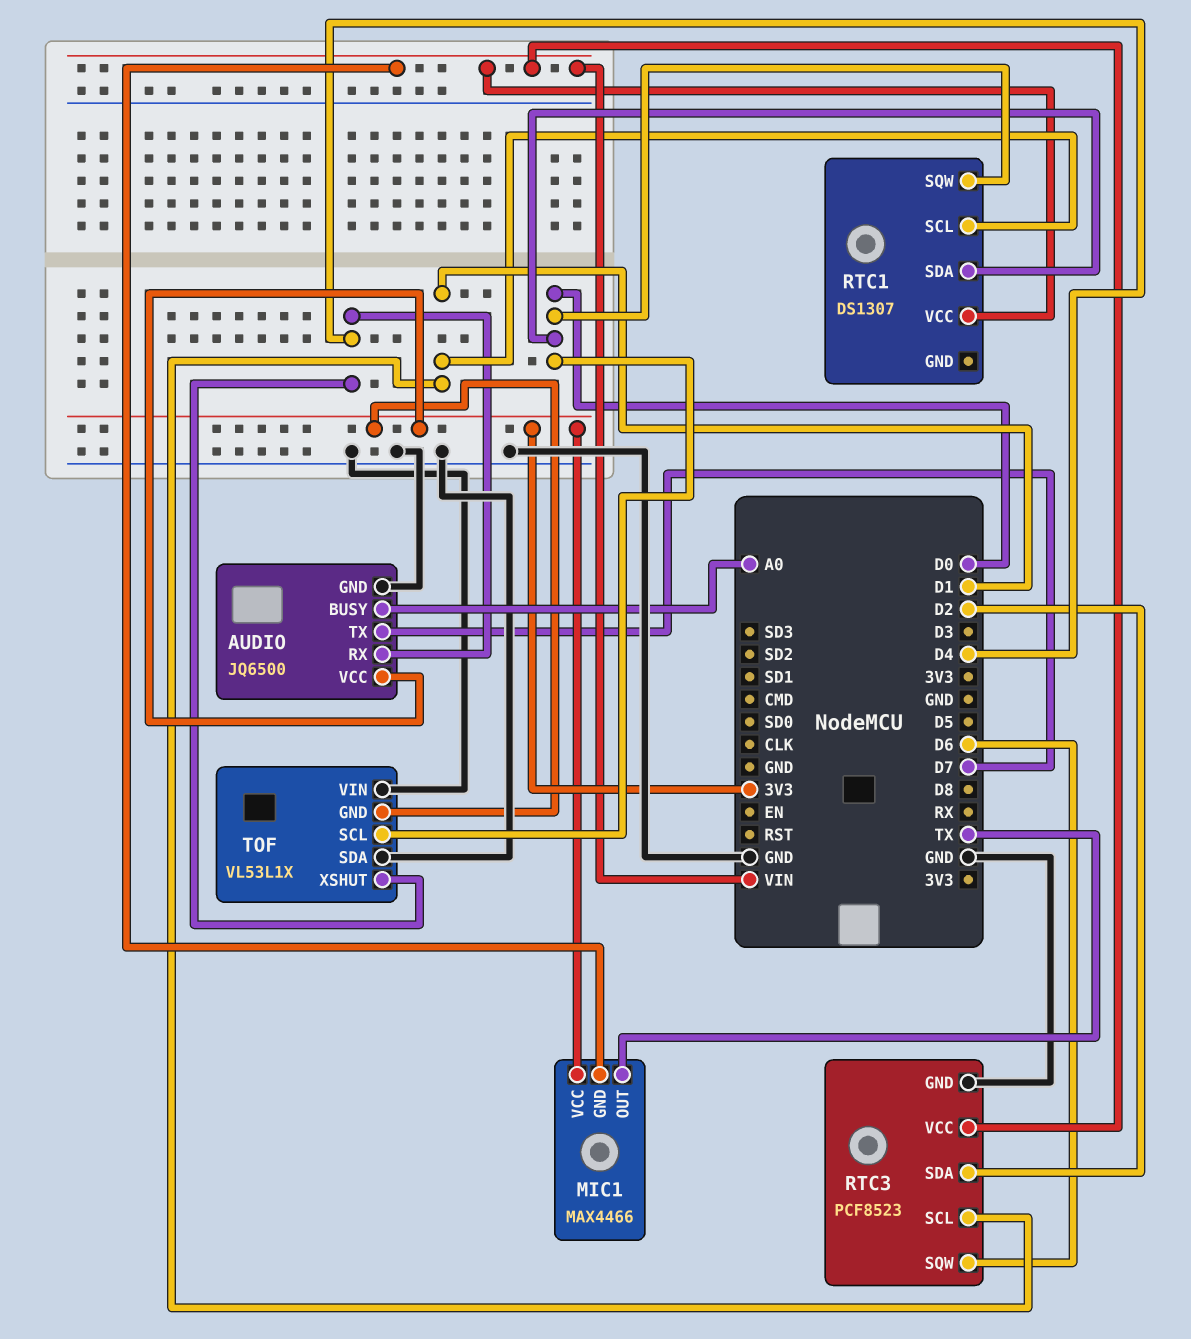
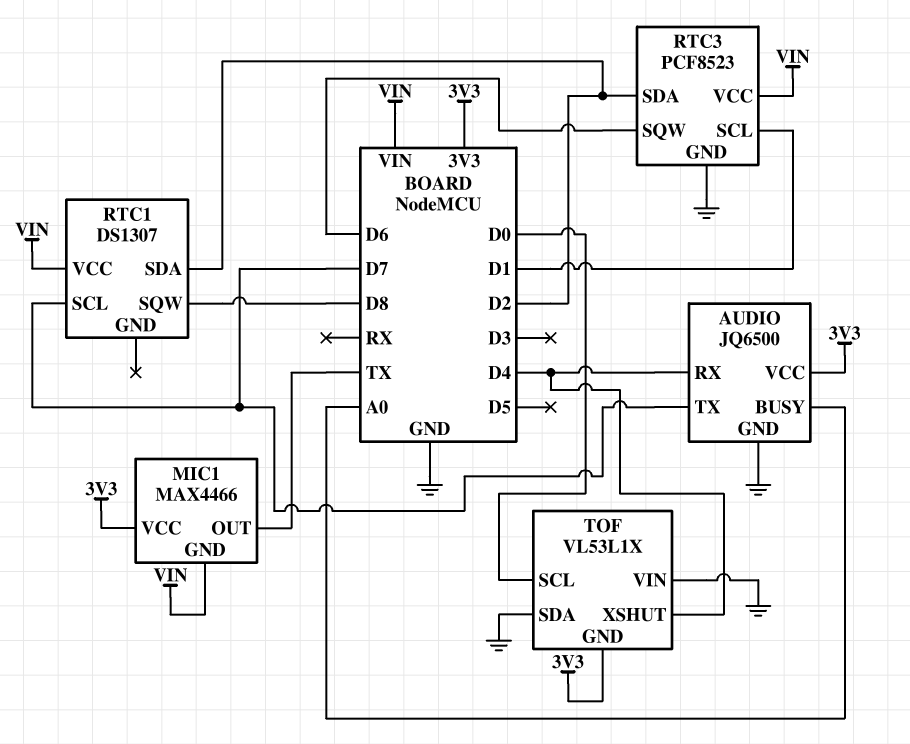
RTC1 pin SCL: D1 -> D7
RTC1 pin SDA: D0 -> D2
RTC1 pin SQW: D0 -> D8

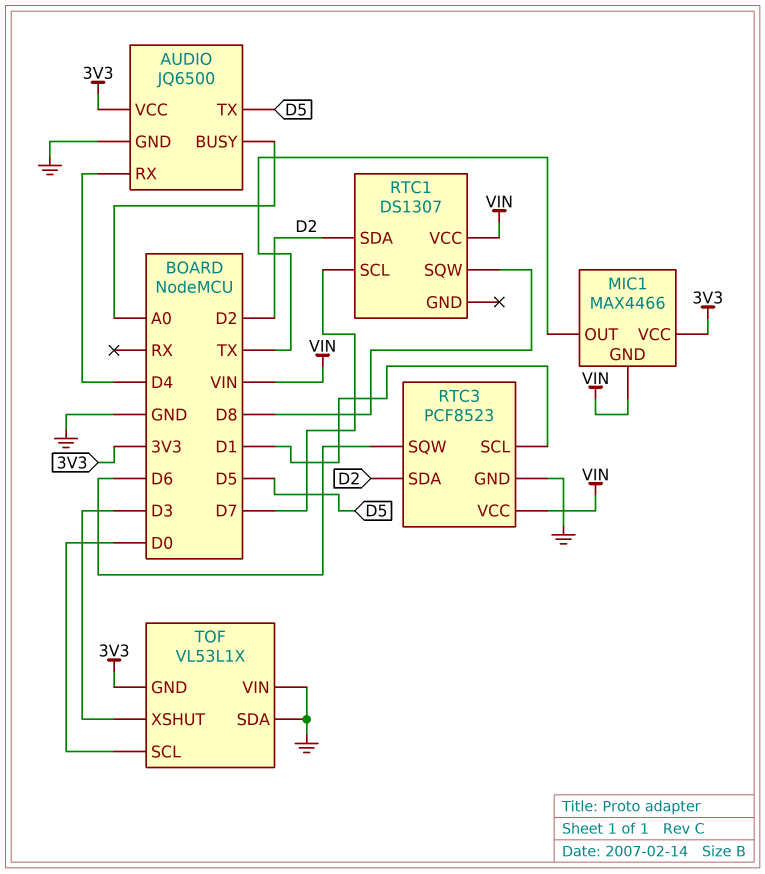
AUDIO pin TX: D7 -> D5
TOF pin XSHUT: D4 -> D3

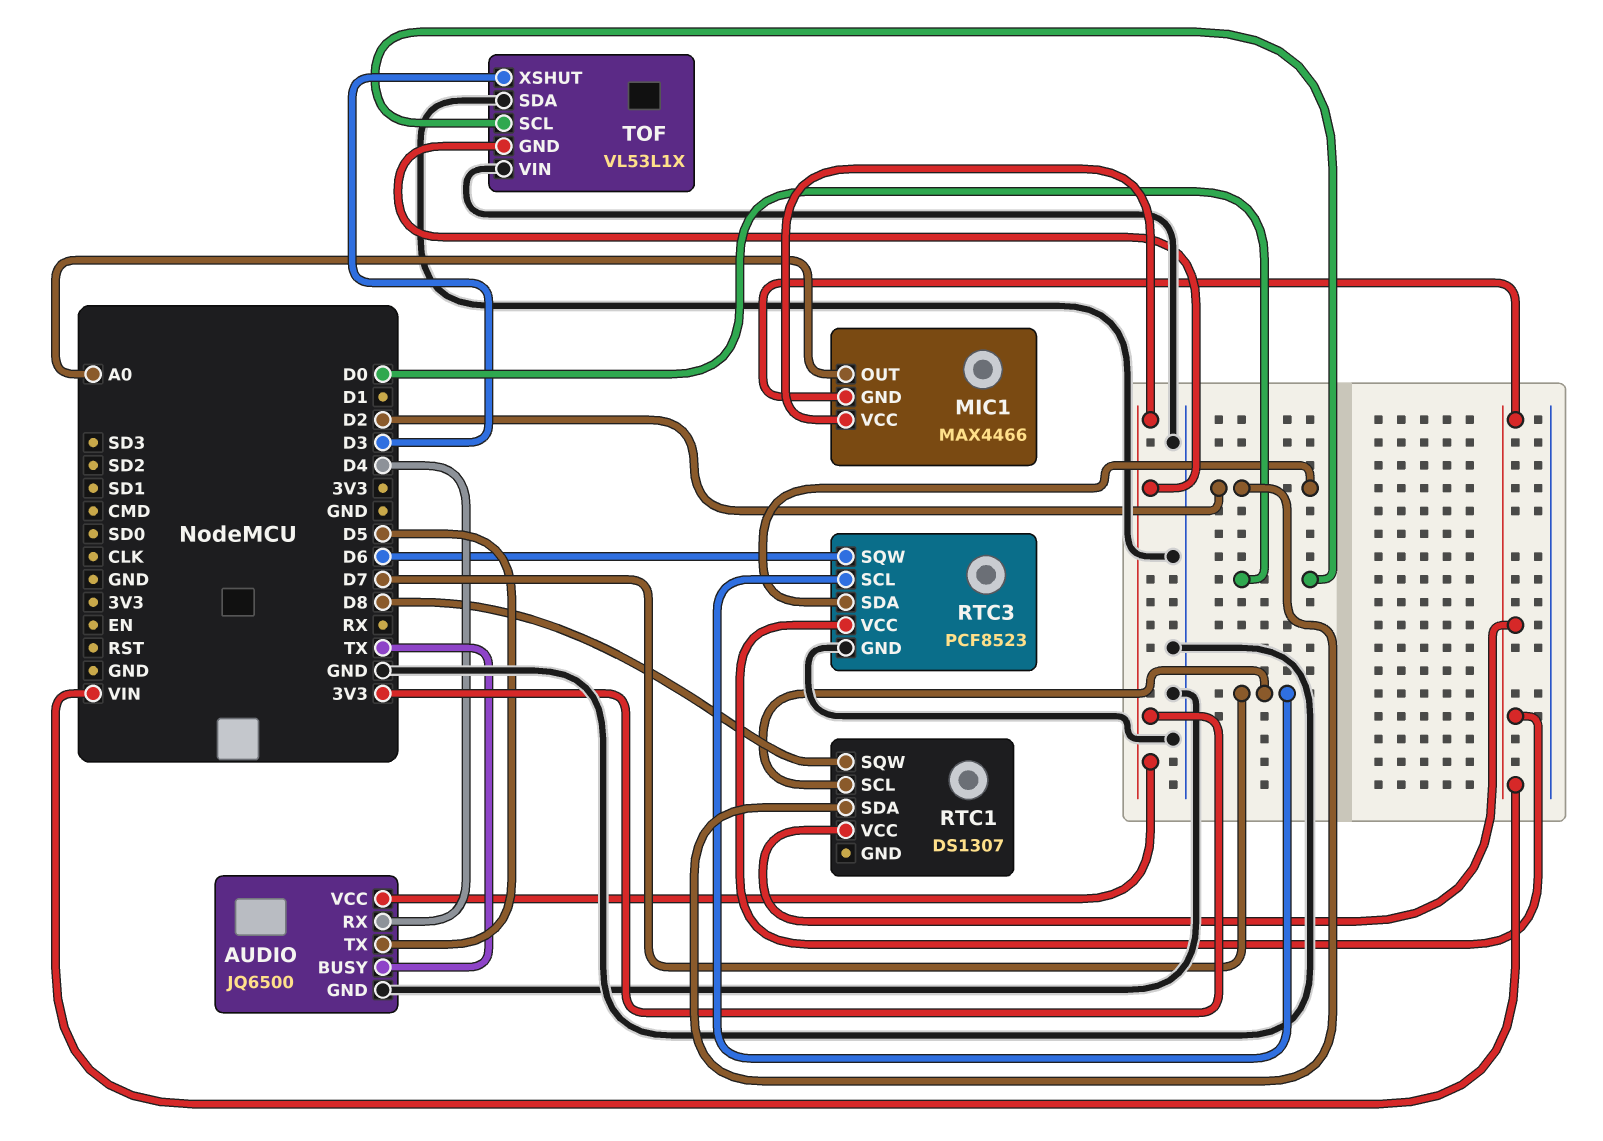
AUDIO pin BUSY: A0 -> TX
MIC1 pin OUT: TX -> A0
RTC3 pin SCL: D1 -> D7

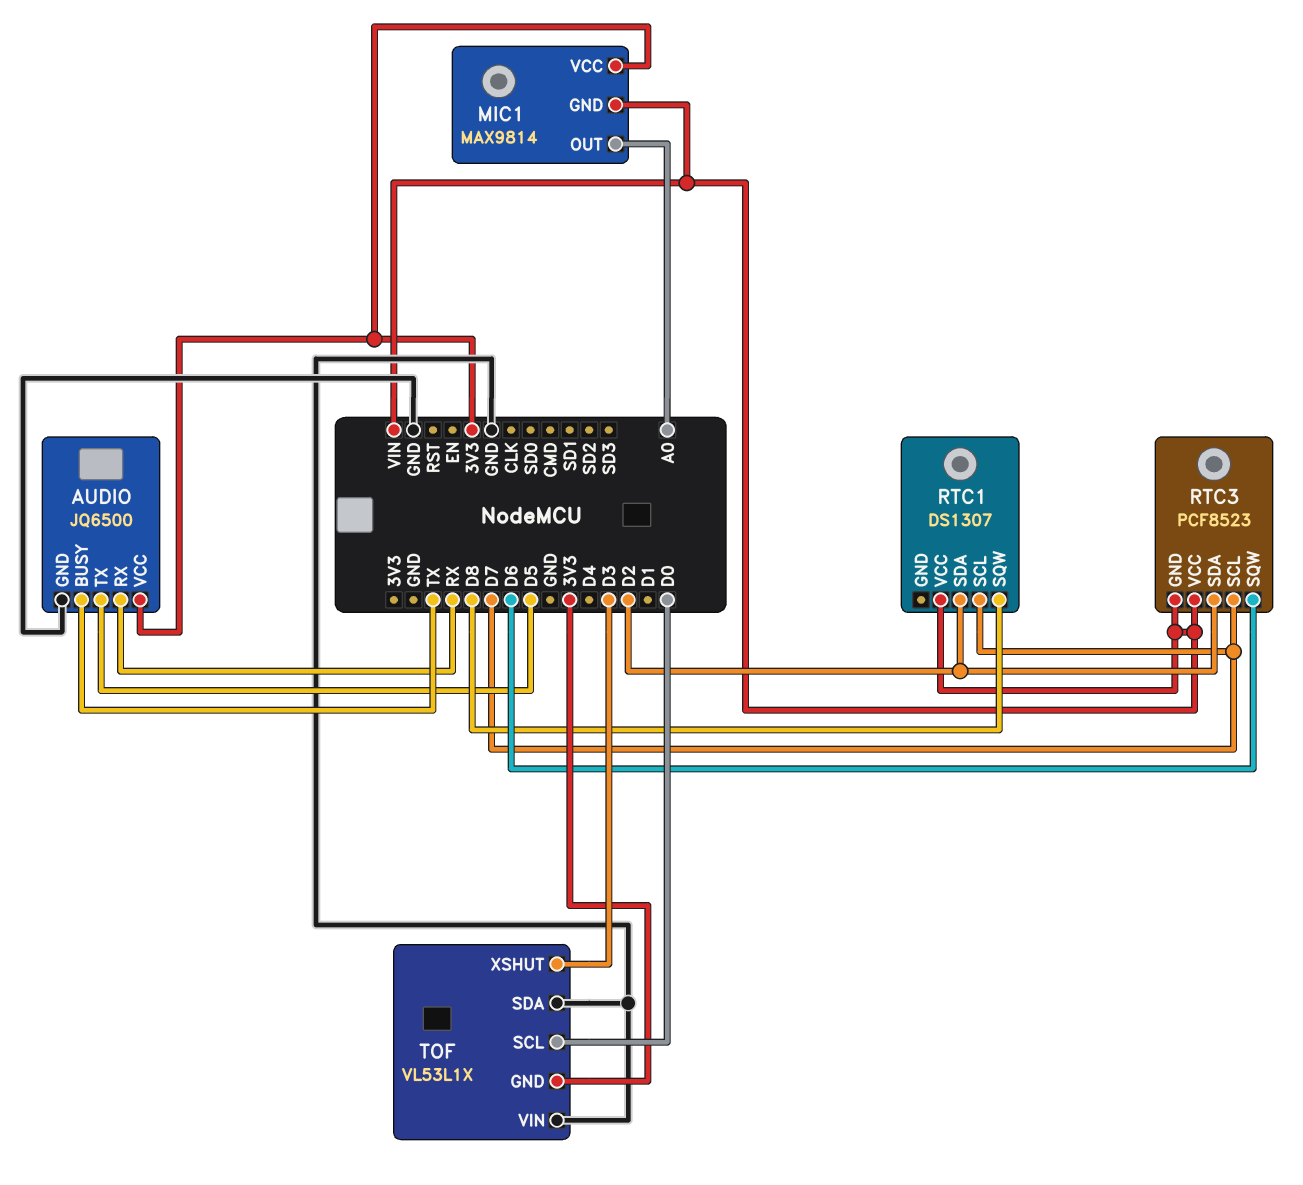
AUDIO pin RX: D4 -> RX
MIC1: MAX4466 -> MAX9814
RTC3 pin GND: GND -> VIN

